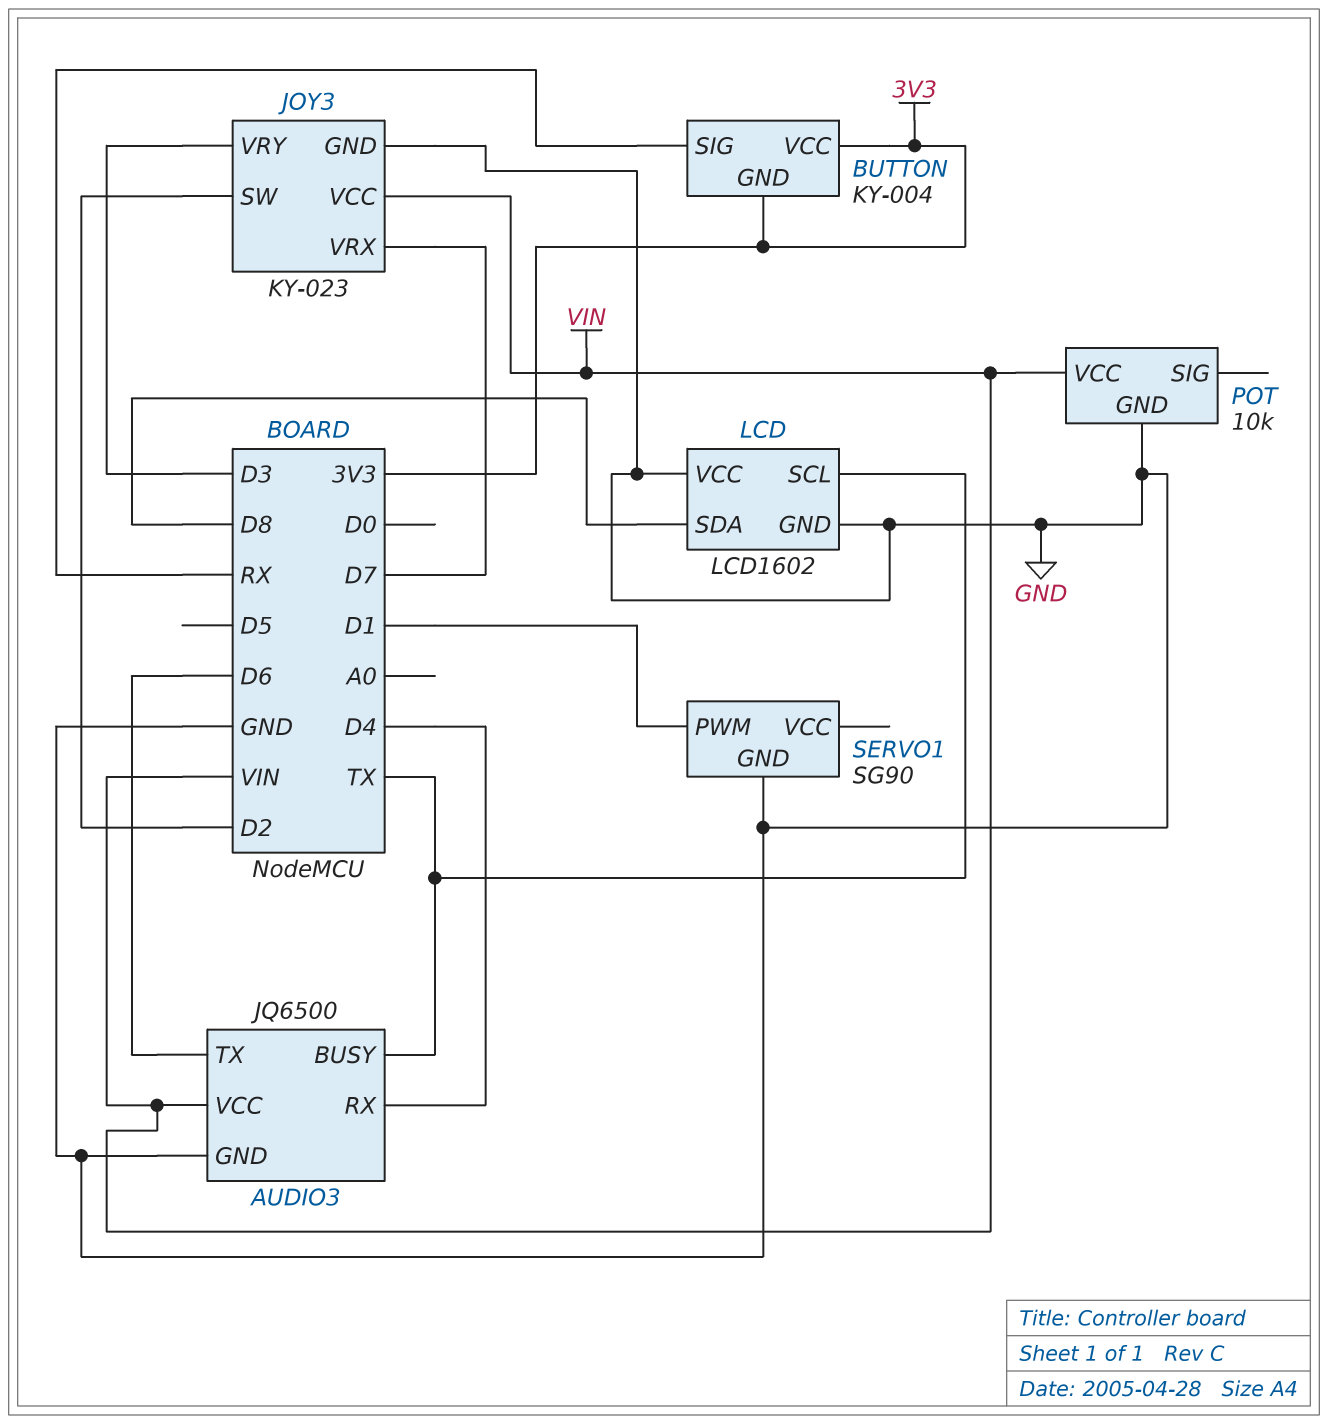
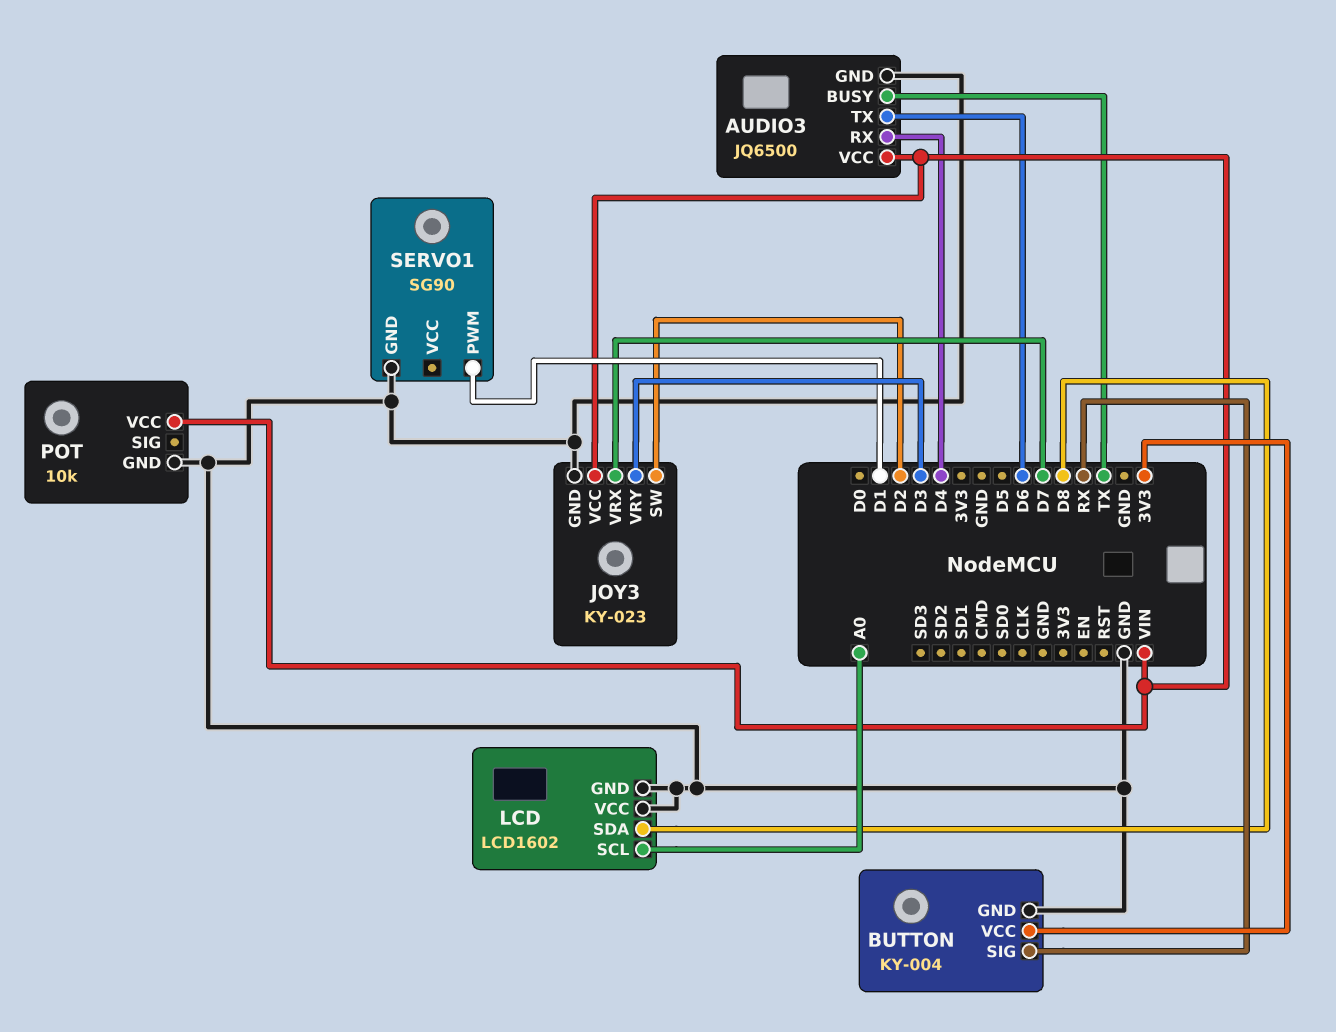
BUTTON pin GND: 3V3 -> GND
LCD pin SCL: TX -> A0

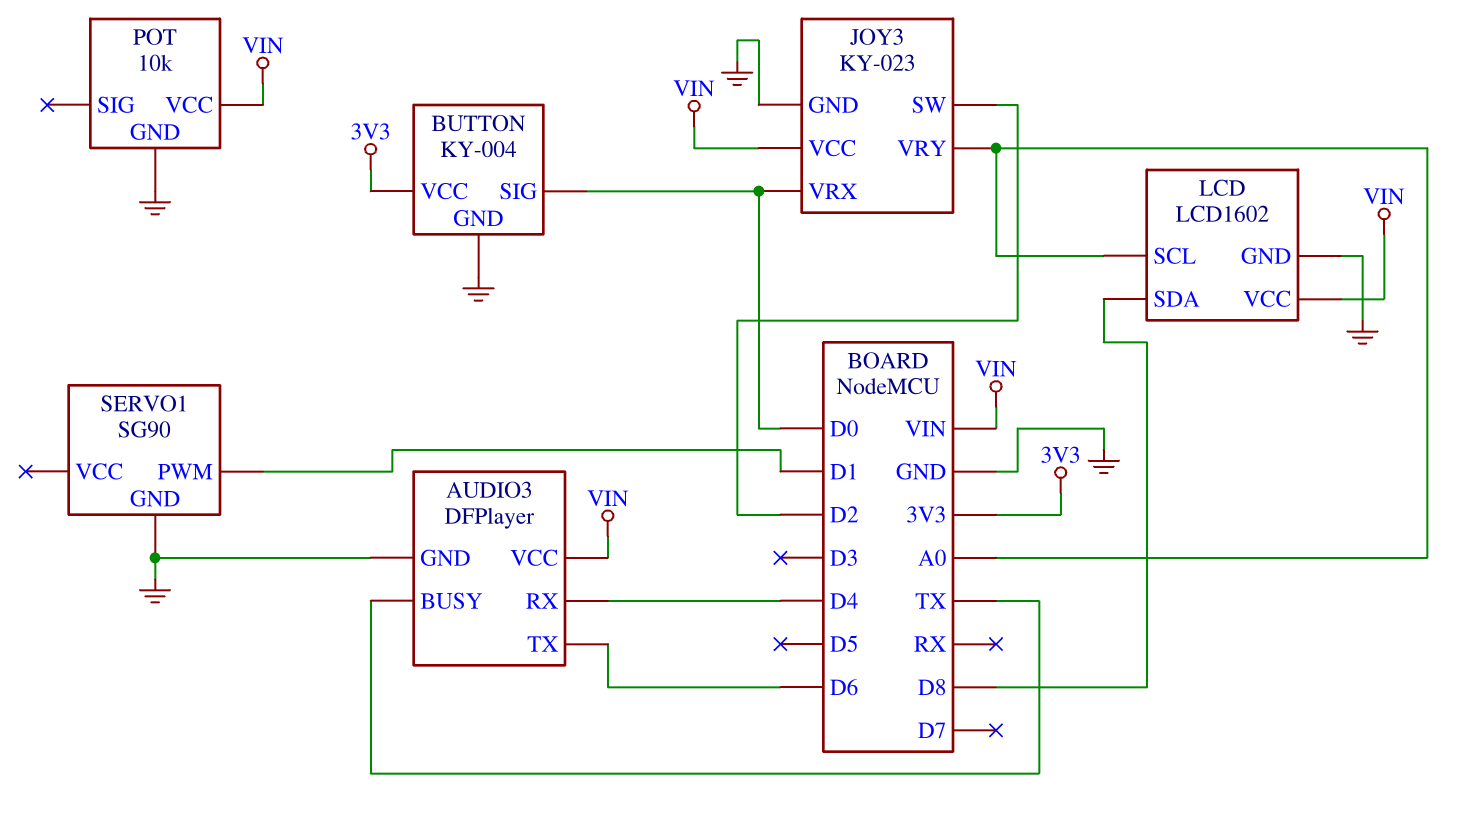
AUDIO3: JQ6500 -> DFPlayer
BUTTON pin SIG: RX -> D0
JOY3 pin VRX: D7 -> D0
JOY3 pin VRY: D3 -> A0
LCD pin VCC: GND -> VIN

